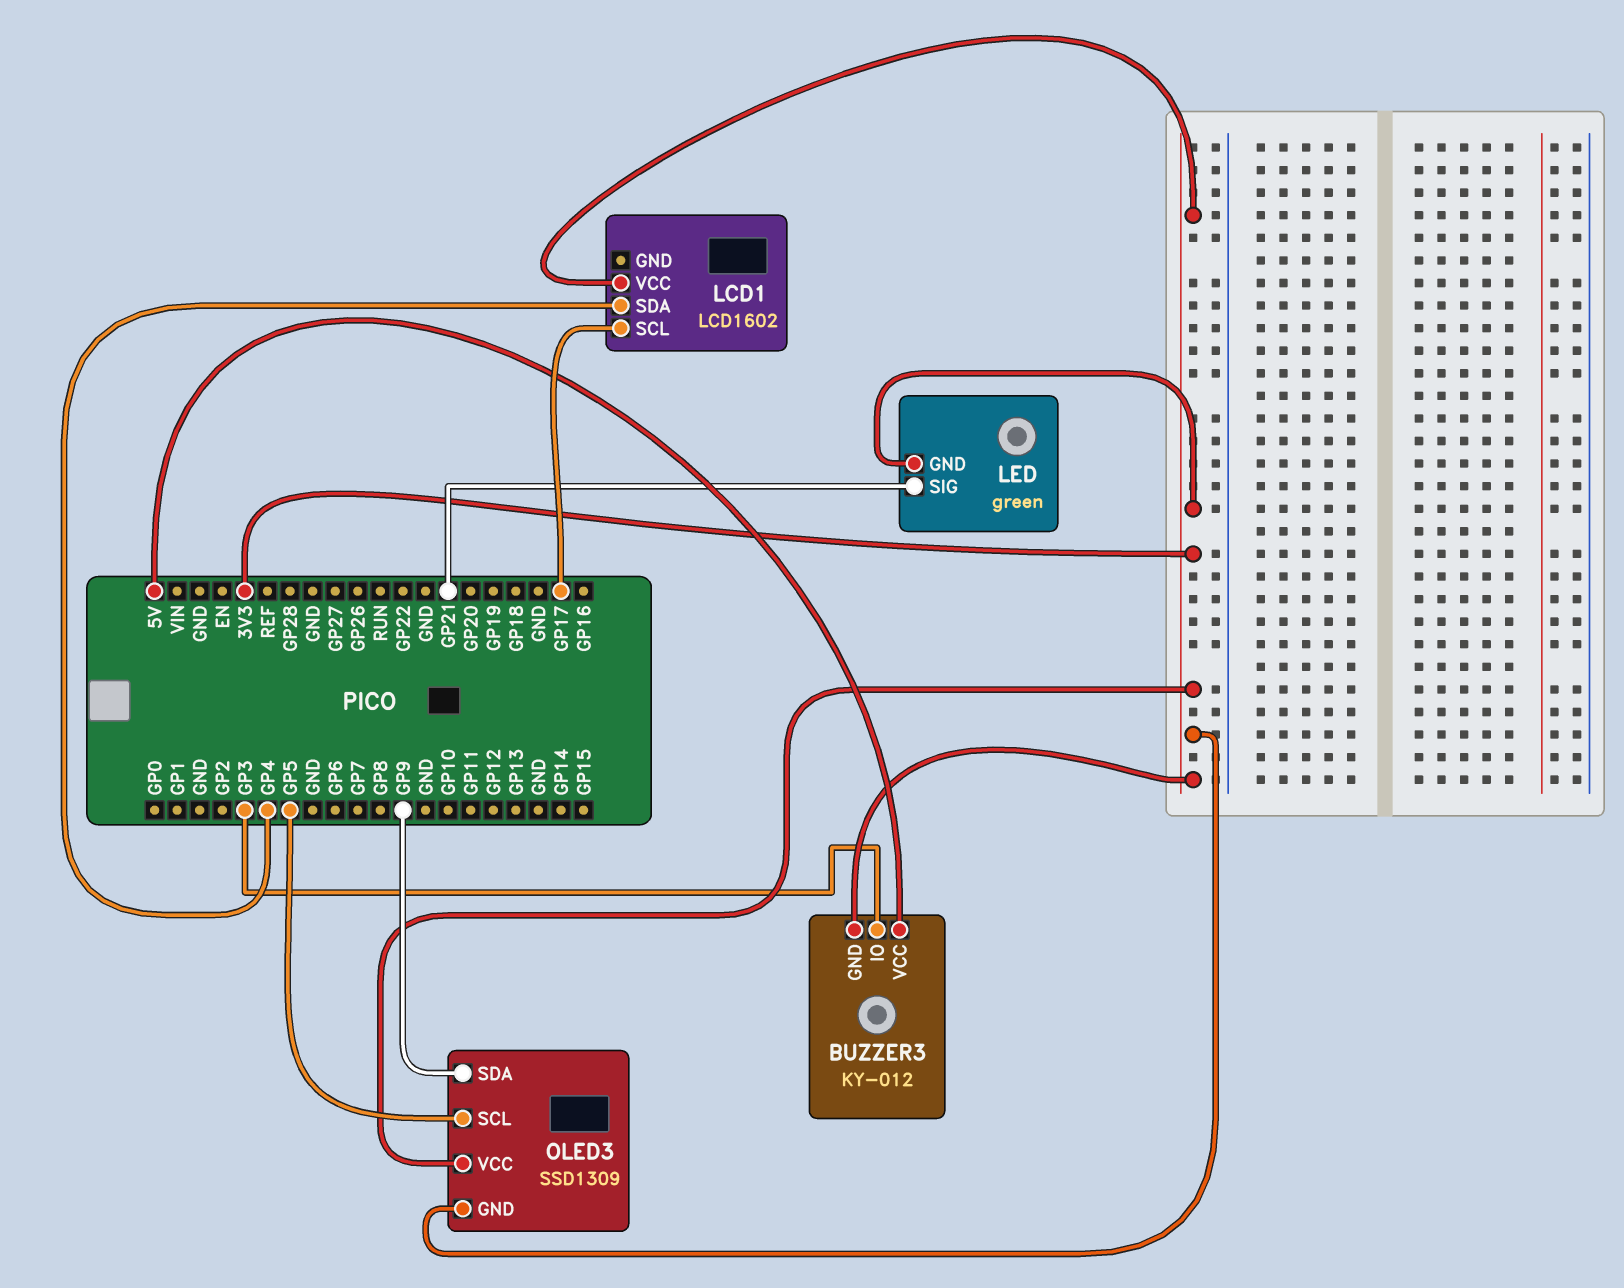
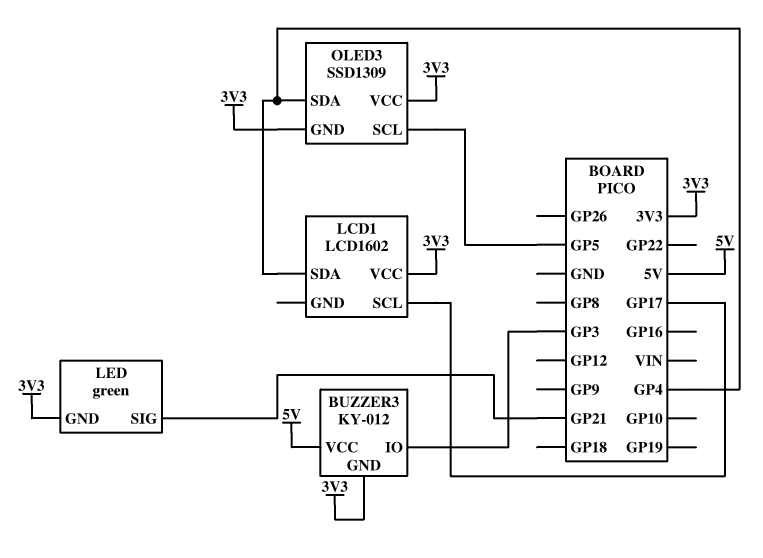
OLED3 pin SDA: GP9 -> GP4

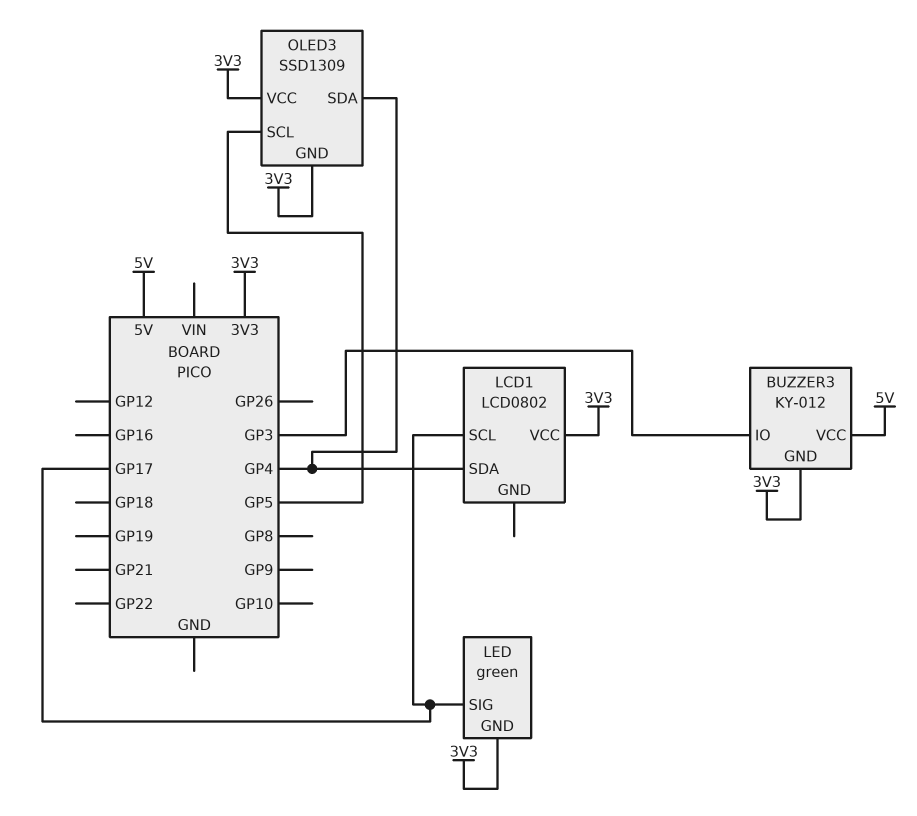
LCD1: LCD1602 -> LCD0802
LED pin SIG: GP21 -> GP17

